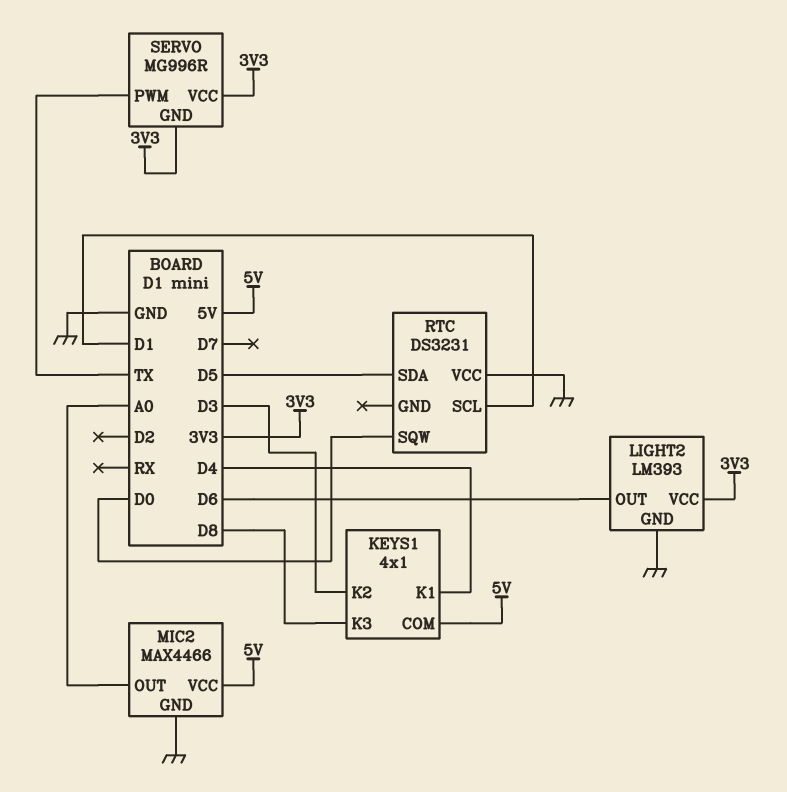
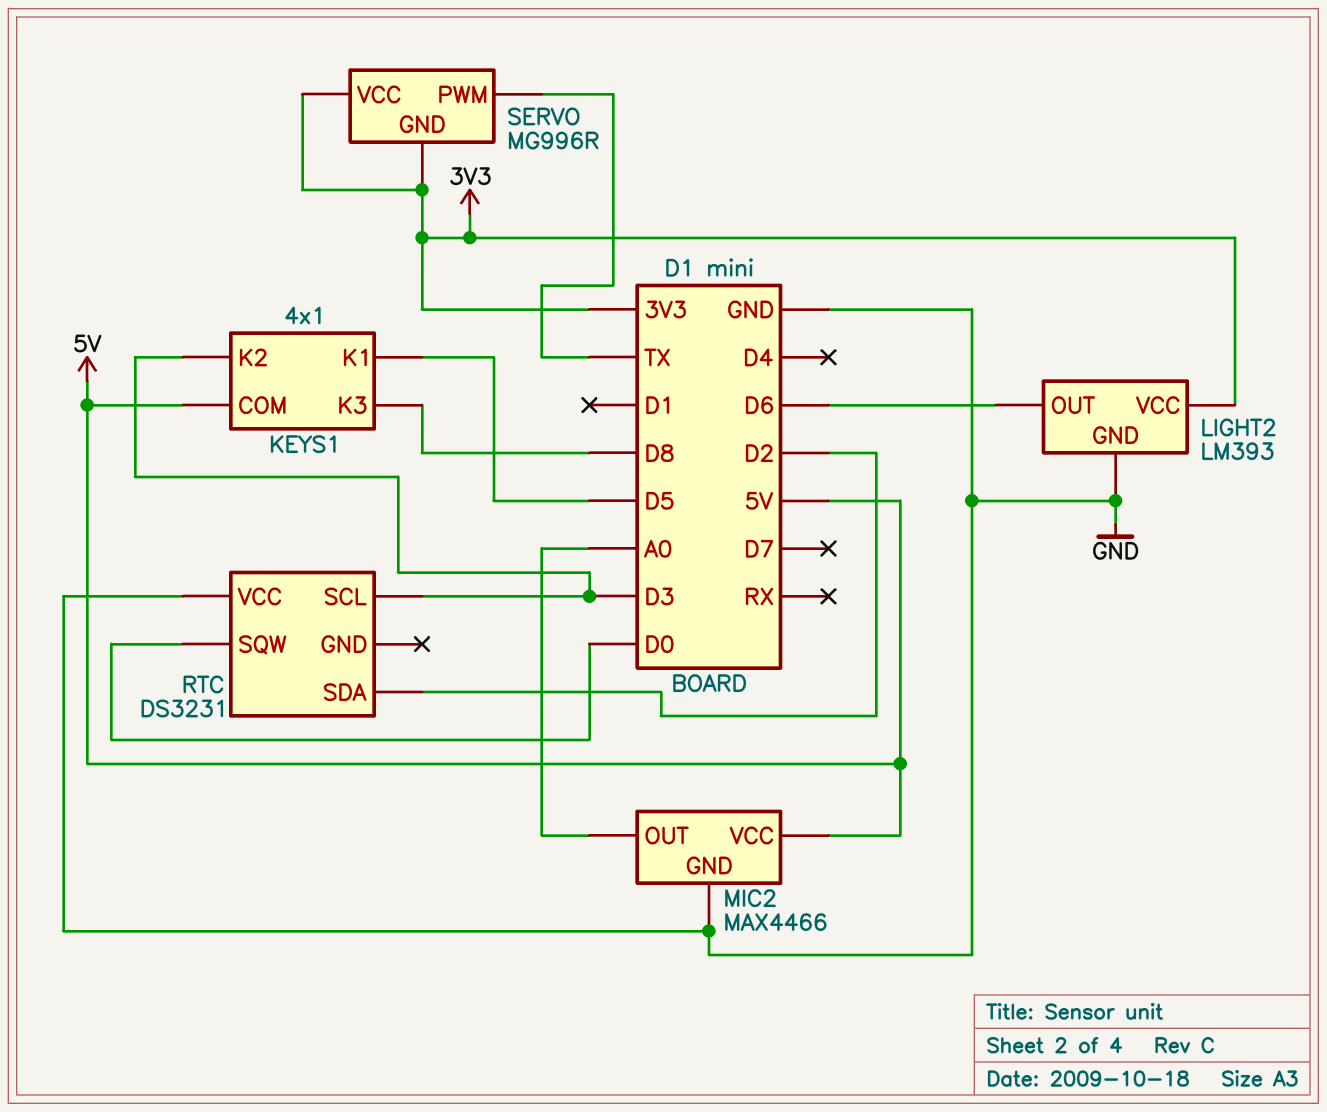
KEYS1 pin K1: D4 -> D5
RTC pin SCL: D1 -> D3
RTC pin SDA: D5 -> D2

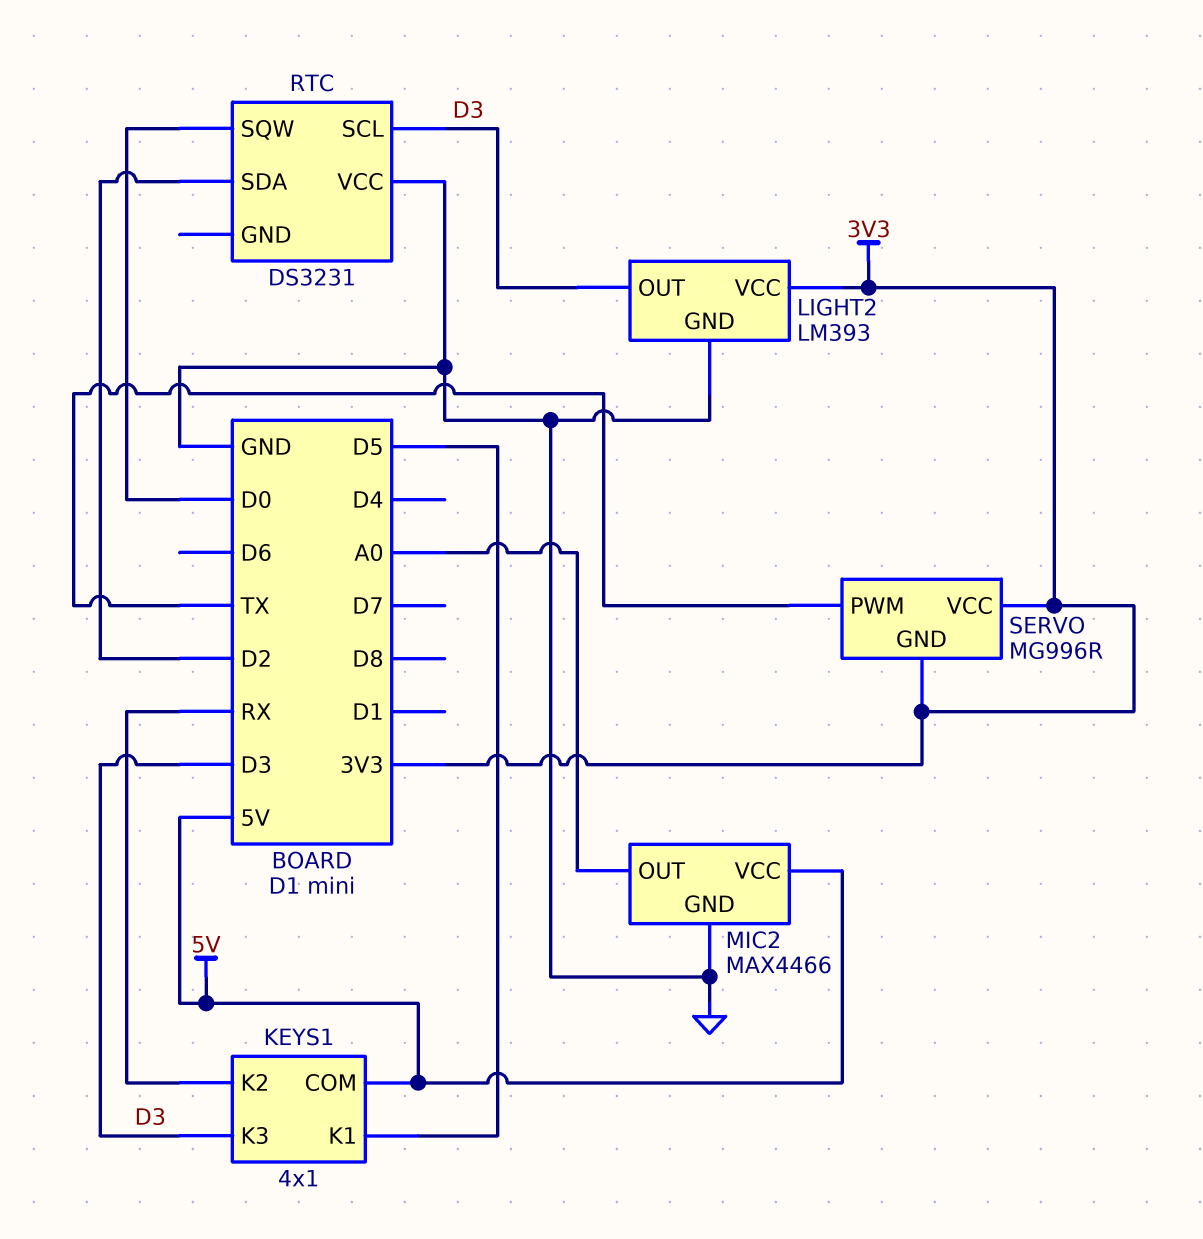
KEYS1 pin K2: D3 -> RX
KEYS1 pin K3: D8 -> D3
LIGHT2 pin OUT: D6 -> D3

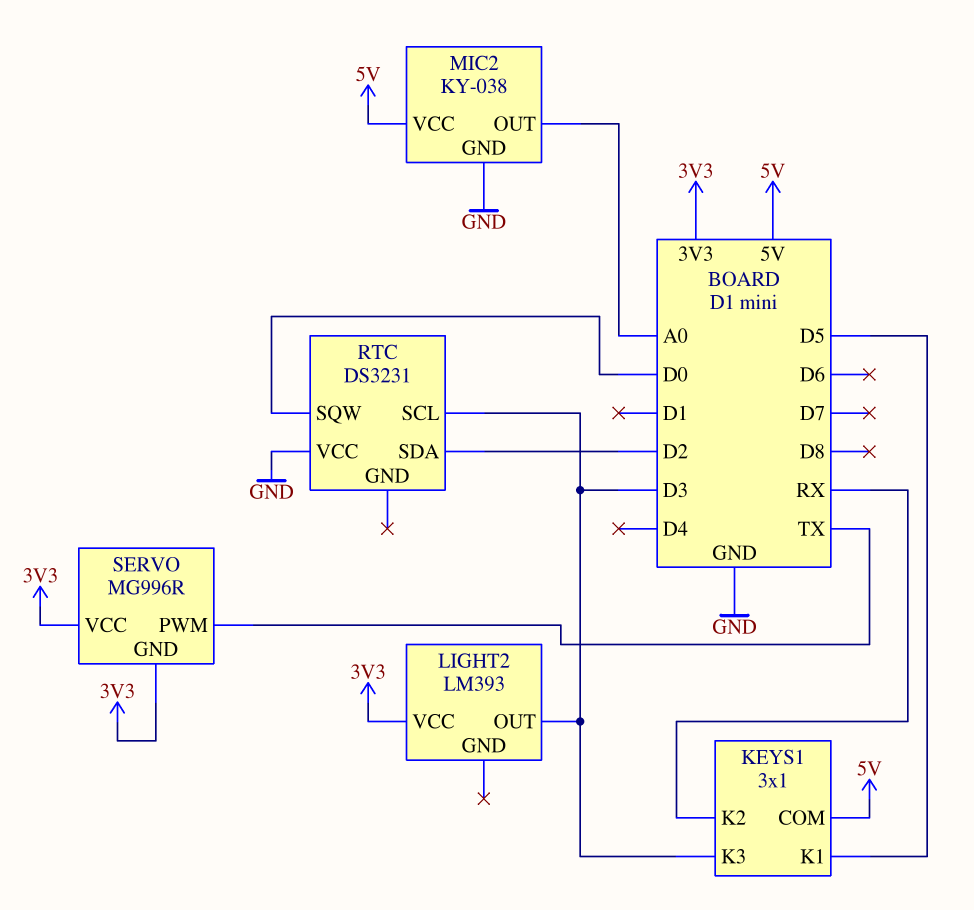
KEYS1: 4x1 -> 3x1
LIGHT2 pin GND: GND -> none
MIC2: MAX4466 -> KY-038

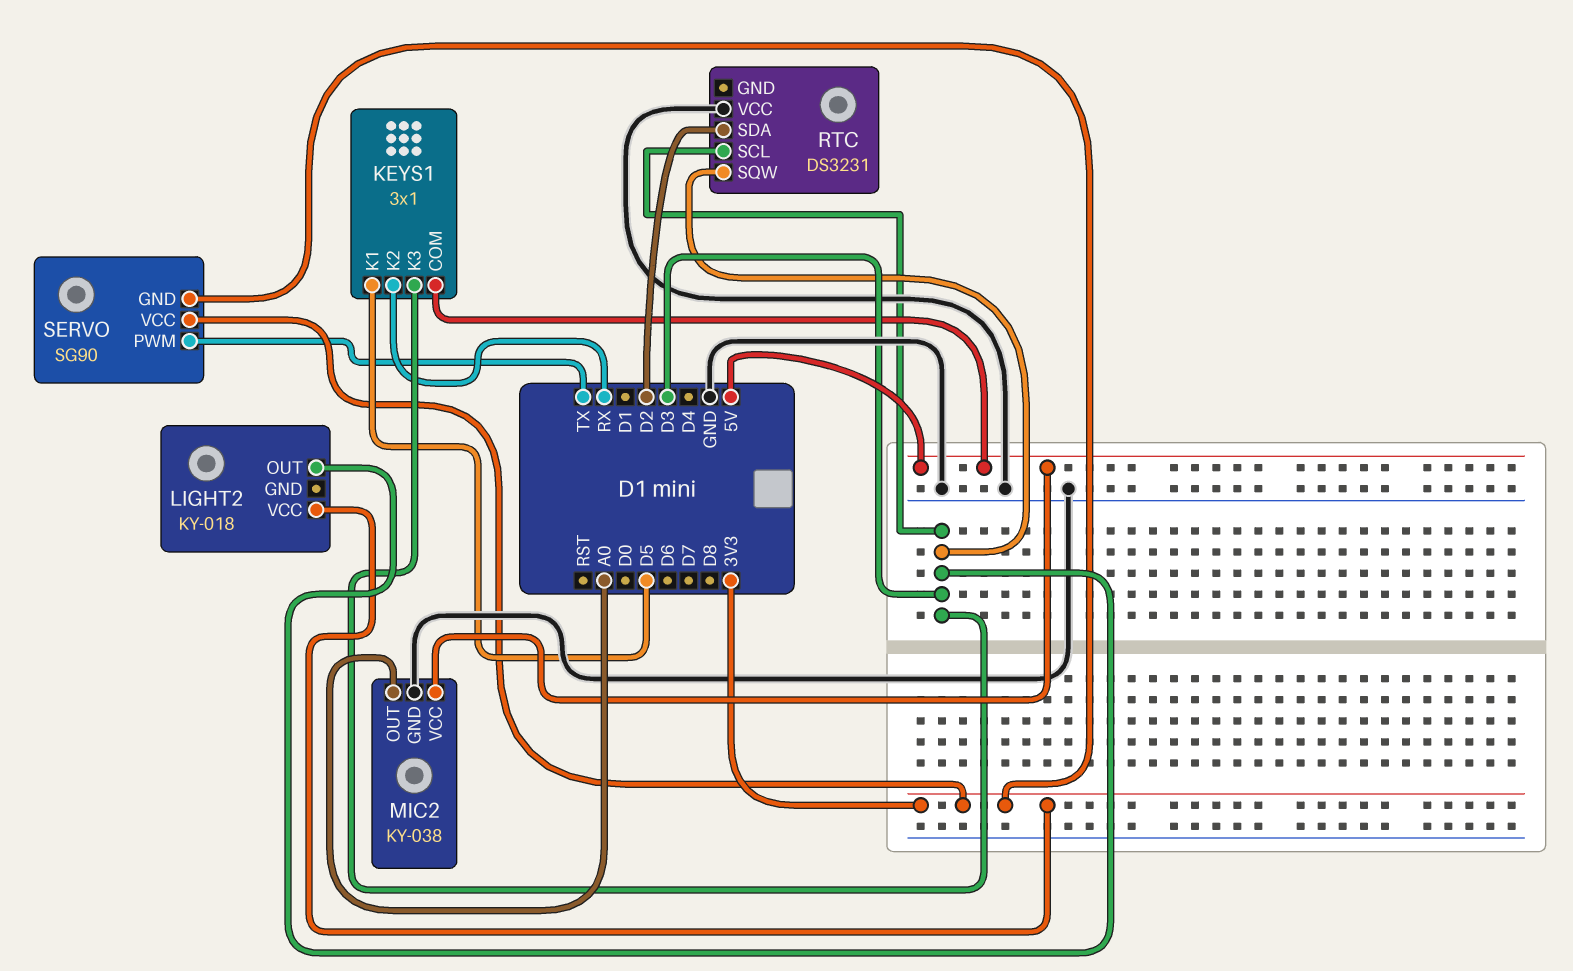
LIGHT2: LM393 -> KY-018
RTC pin SQW: D0 -> D3
SERVO: MG996R -> SG90

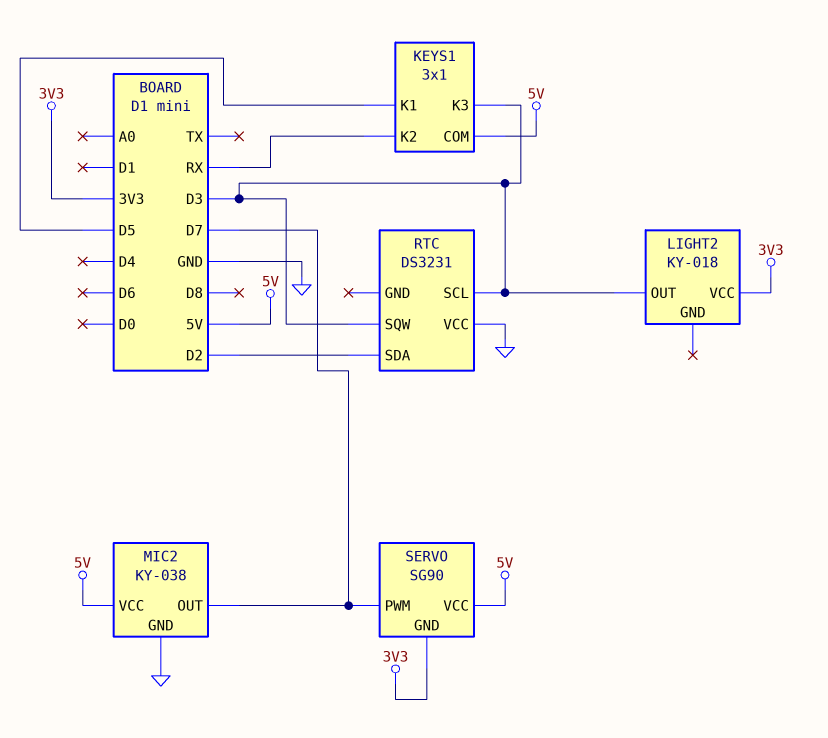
MIC2 pin OUT: A0 -> D7
SERVO pin PWM: TX -> D7
SERVO pin VCC: 3V3 -> 5V

